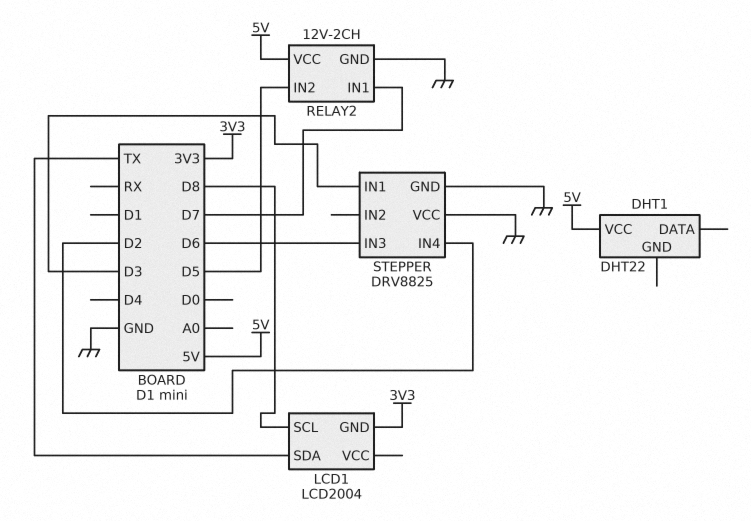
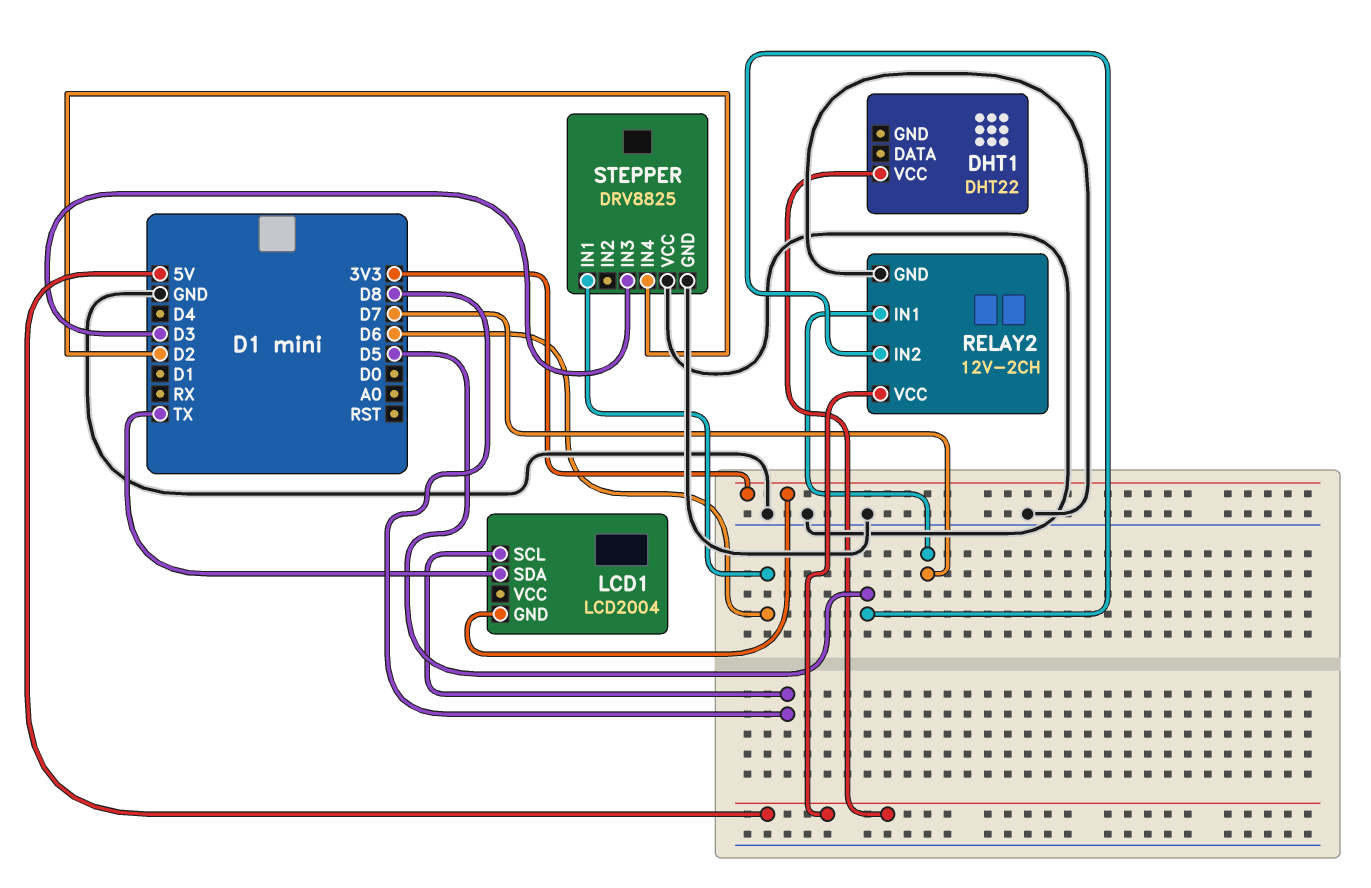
STEPPER pin IN1: D3 -> D6
STEPPER pin IN3: D6 -> D3

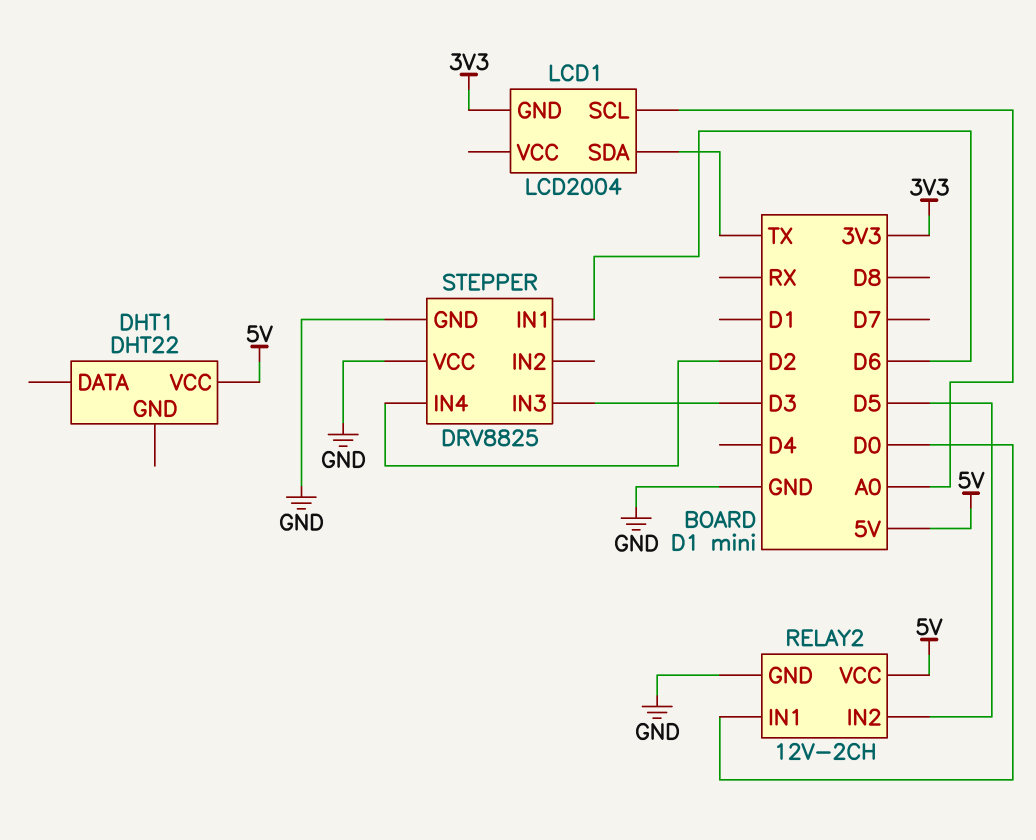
LCD1 pin SCL: D8 -> A0
RELAY2 pin IN1: D7 -> D0

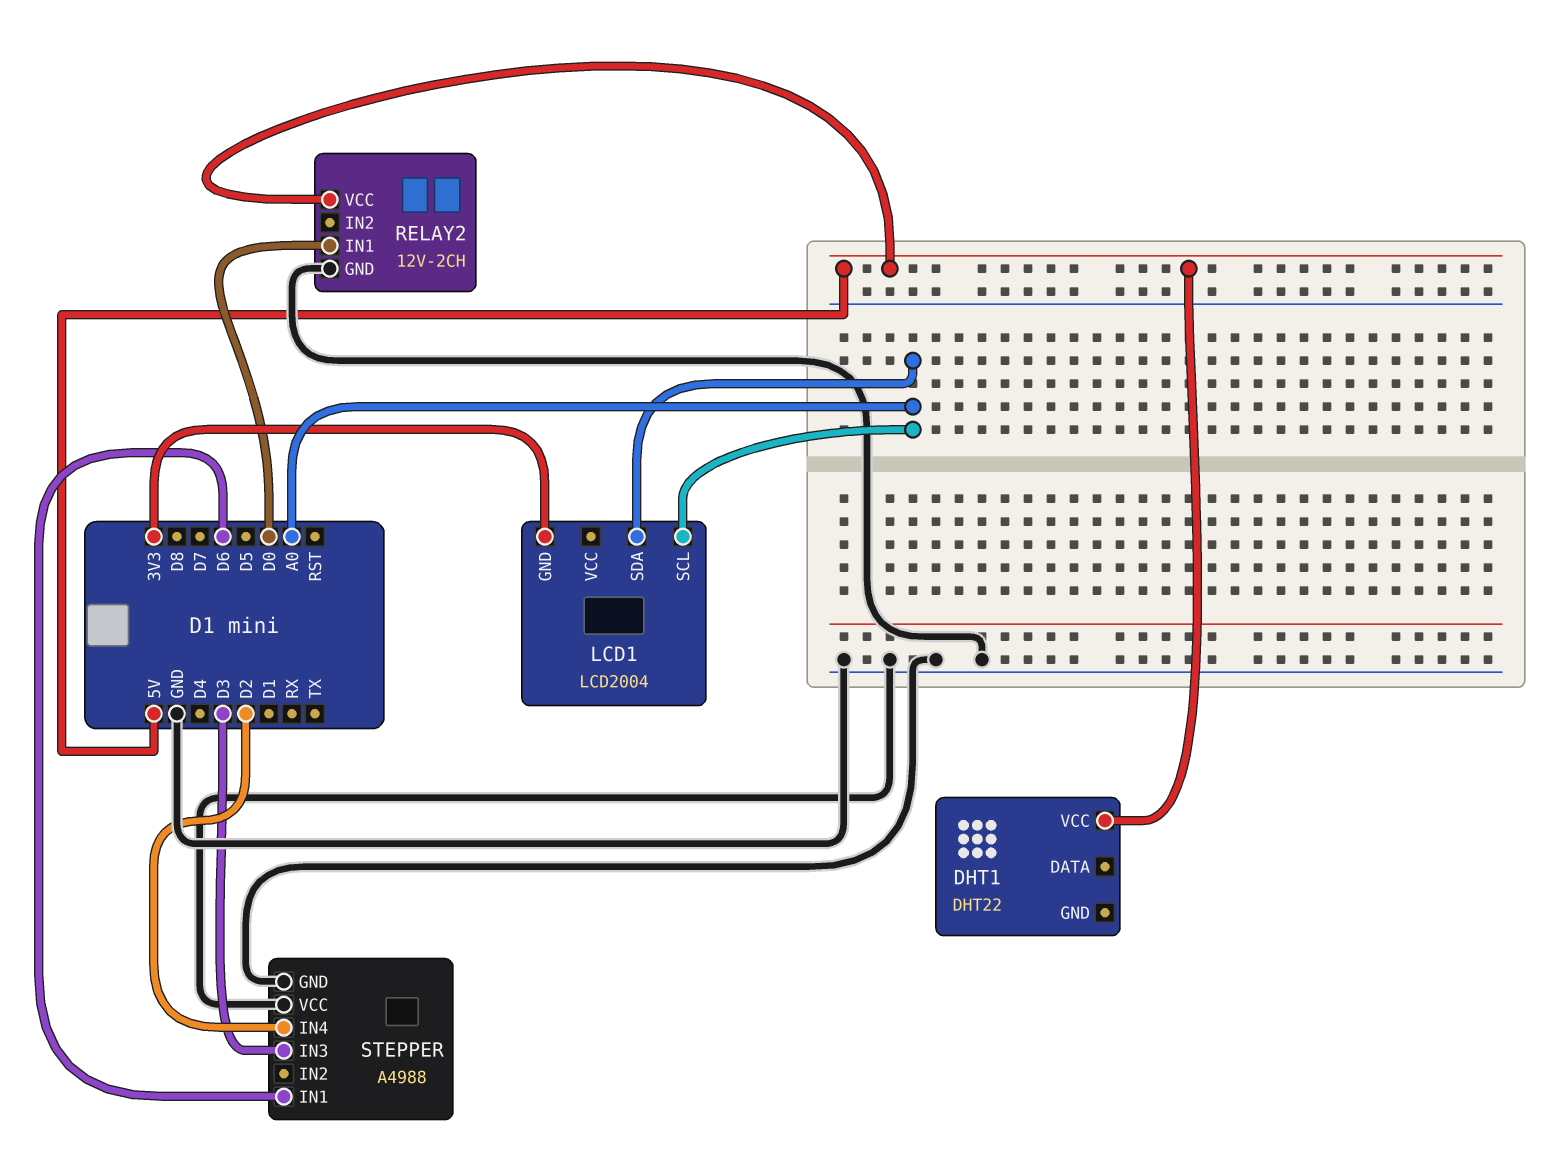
LCD1 pin SDA: TX -> A0
RELAY2 pin IN2: D5 -> none
STEPPER: DRV8825 -> A4988

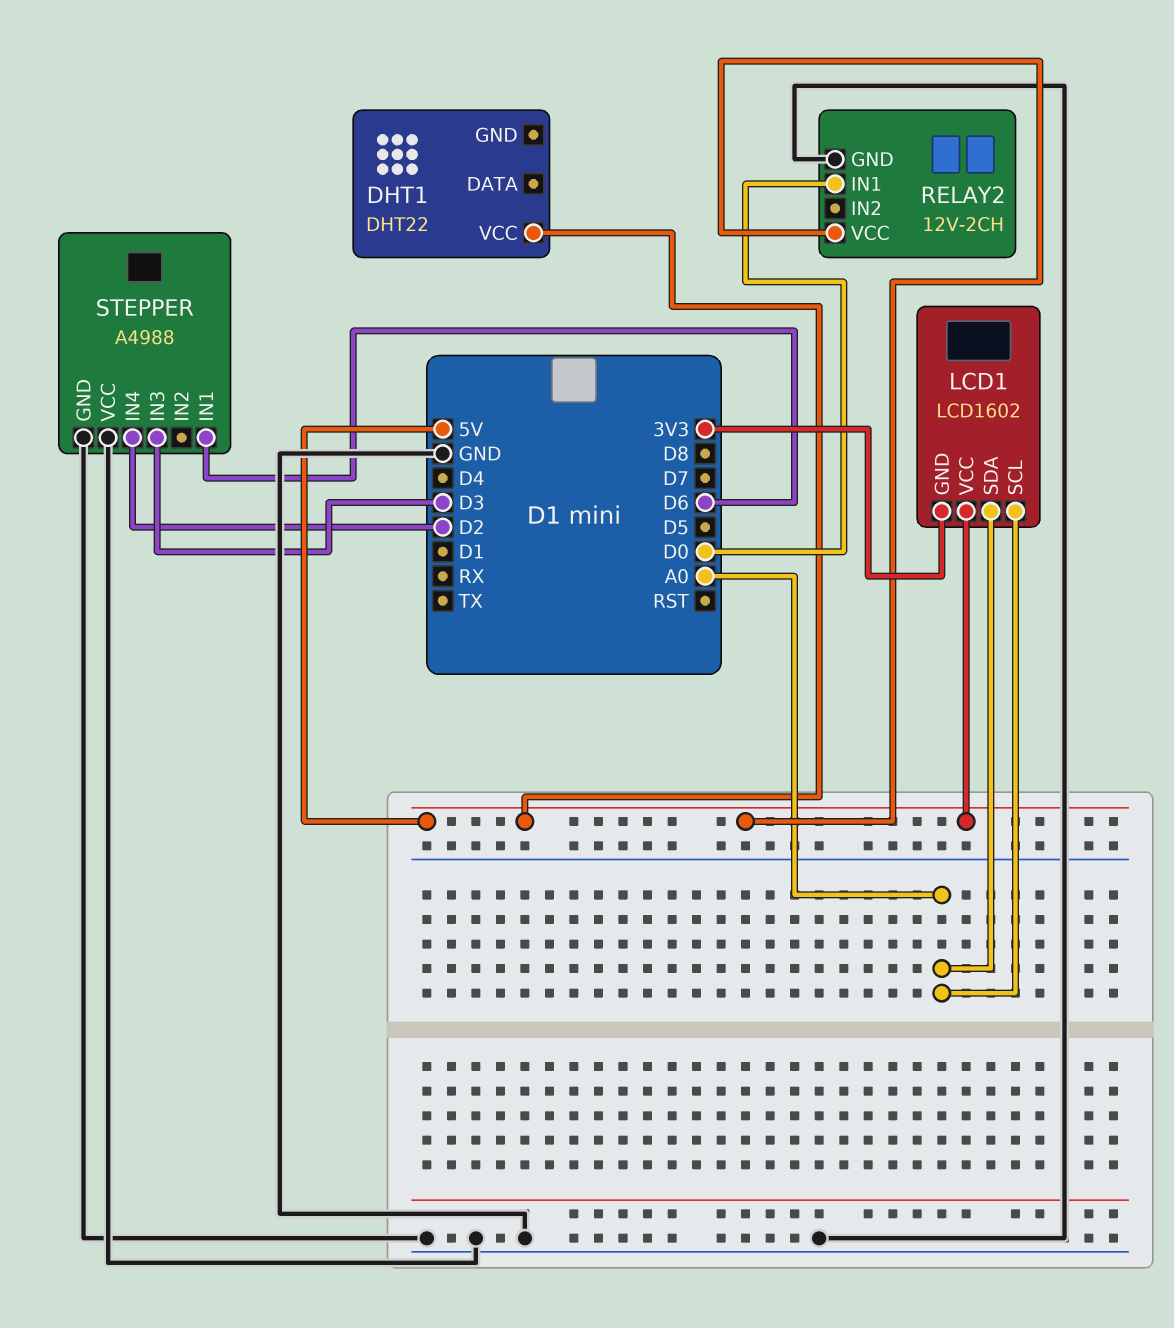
LCD1: LCD2004 -> LCD1602
LCD1 pin VCC: none -> 5V

